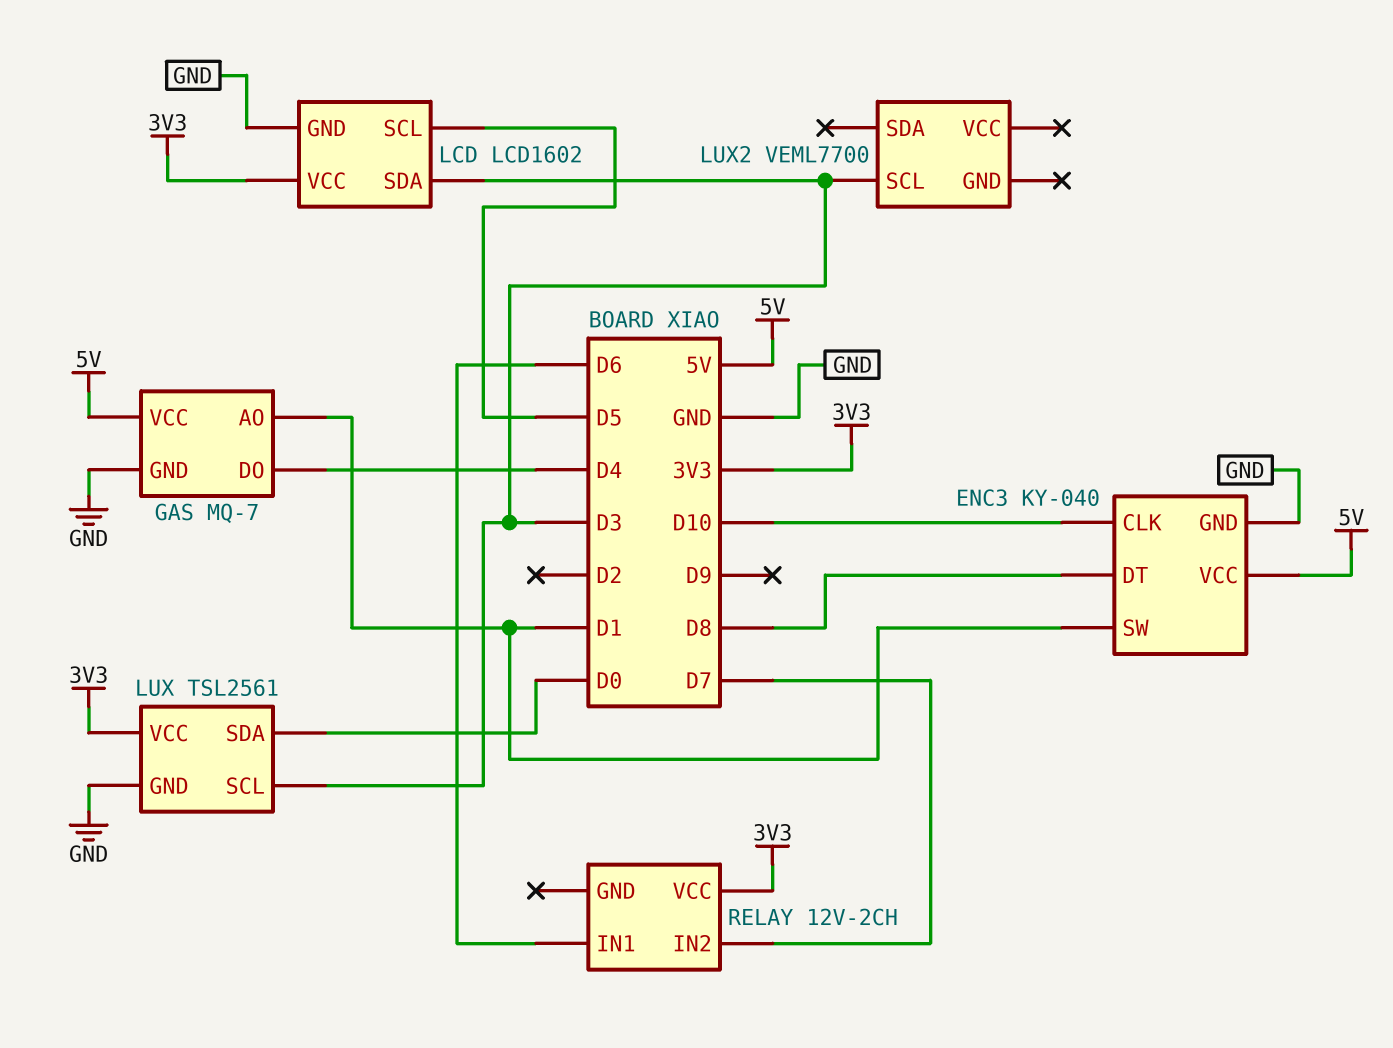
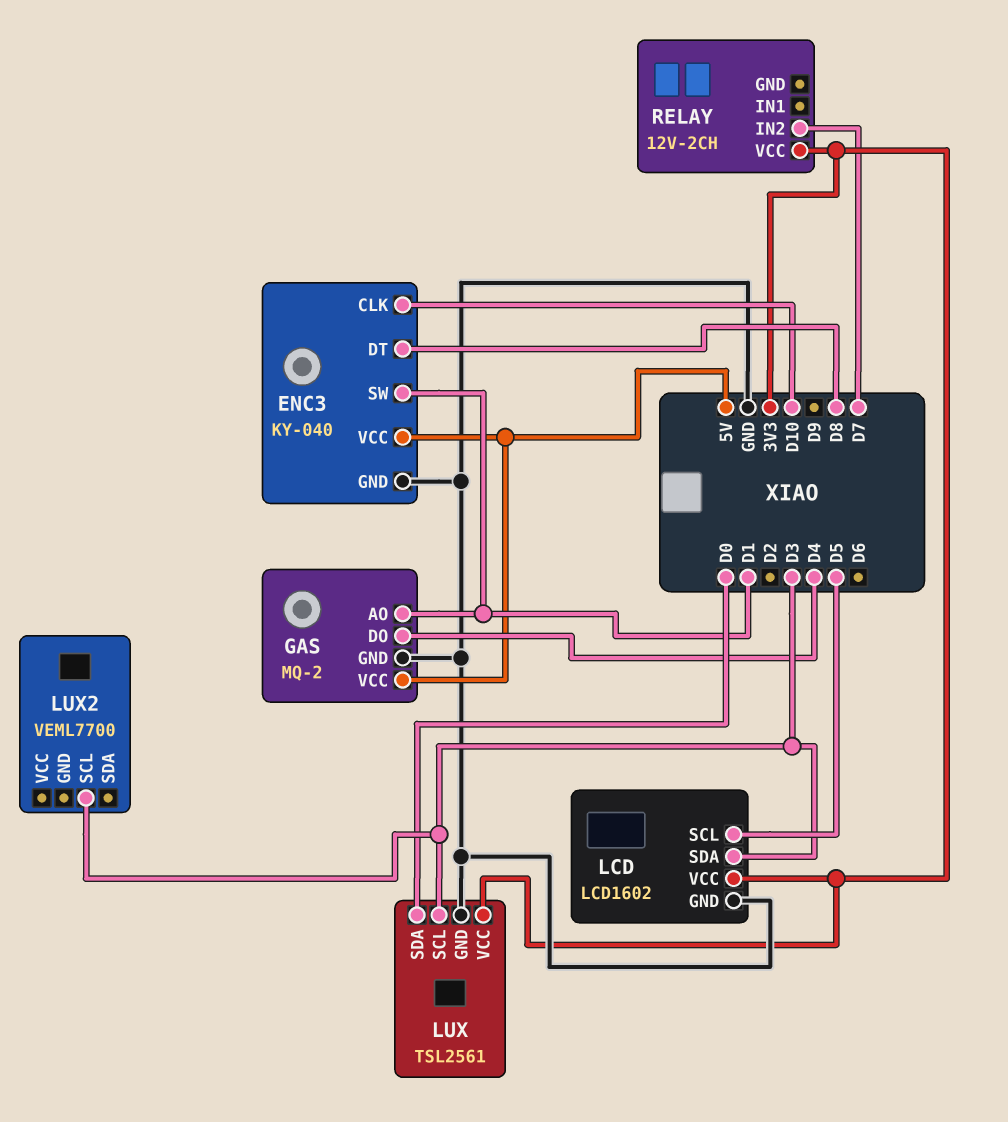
GAS: MQ-7 -> MQ-2
RELAY pin IN1: D6 -> none

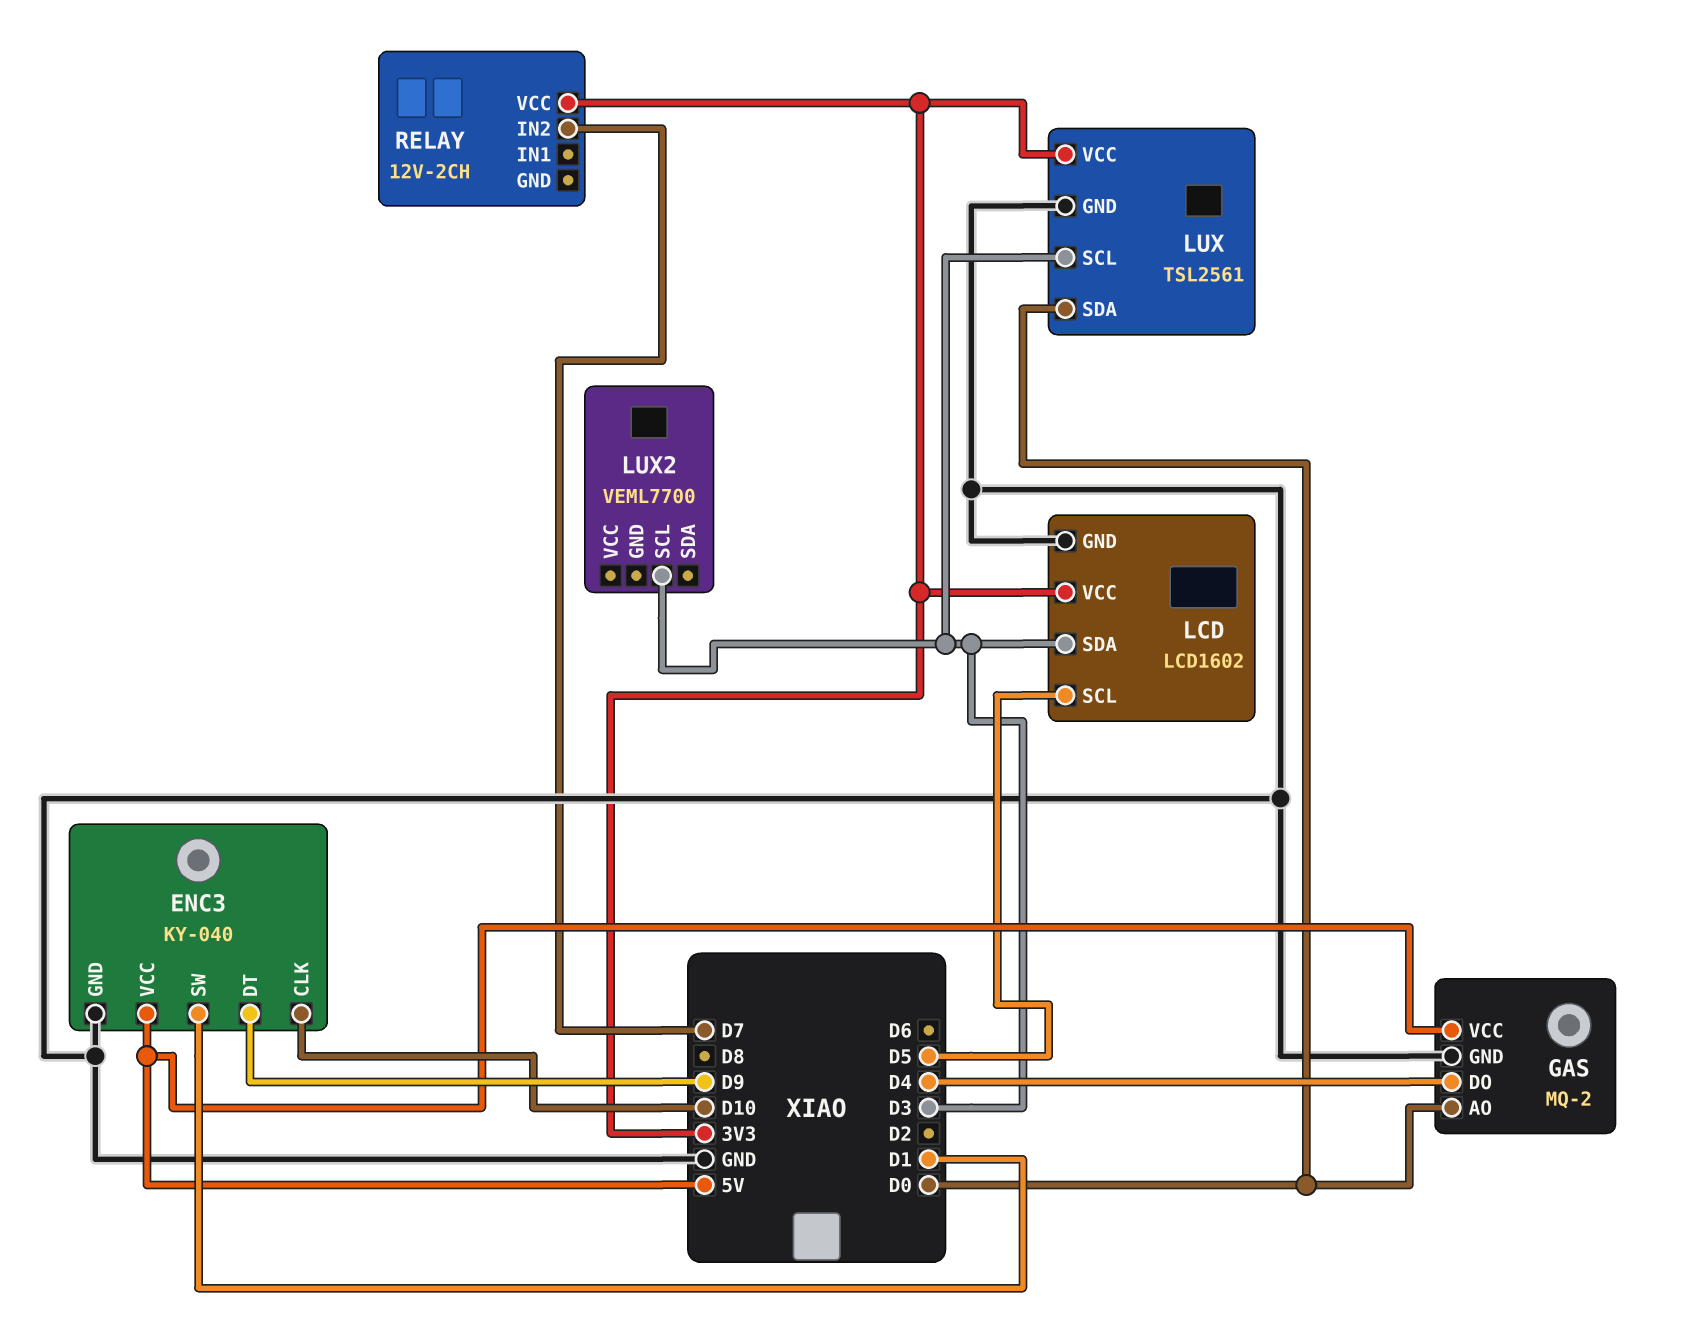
ENC3 pin DT: D8 -> D9
GAS pin AO: D1 -> D0

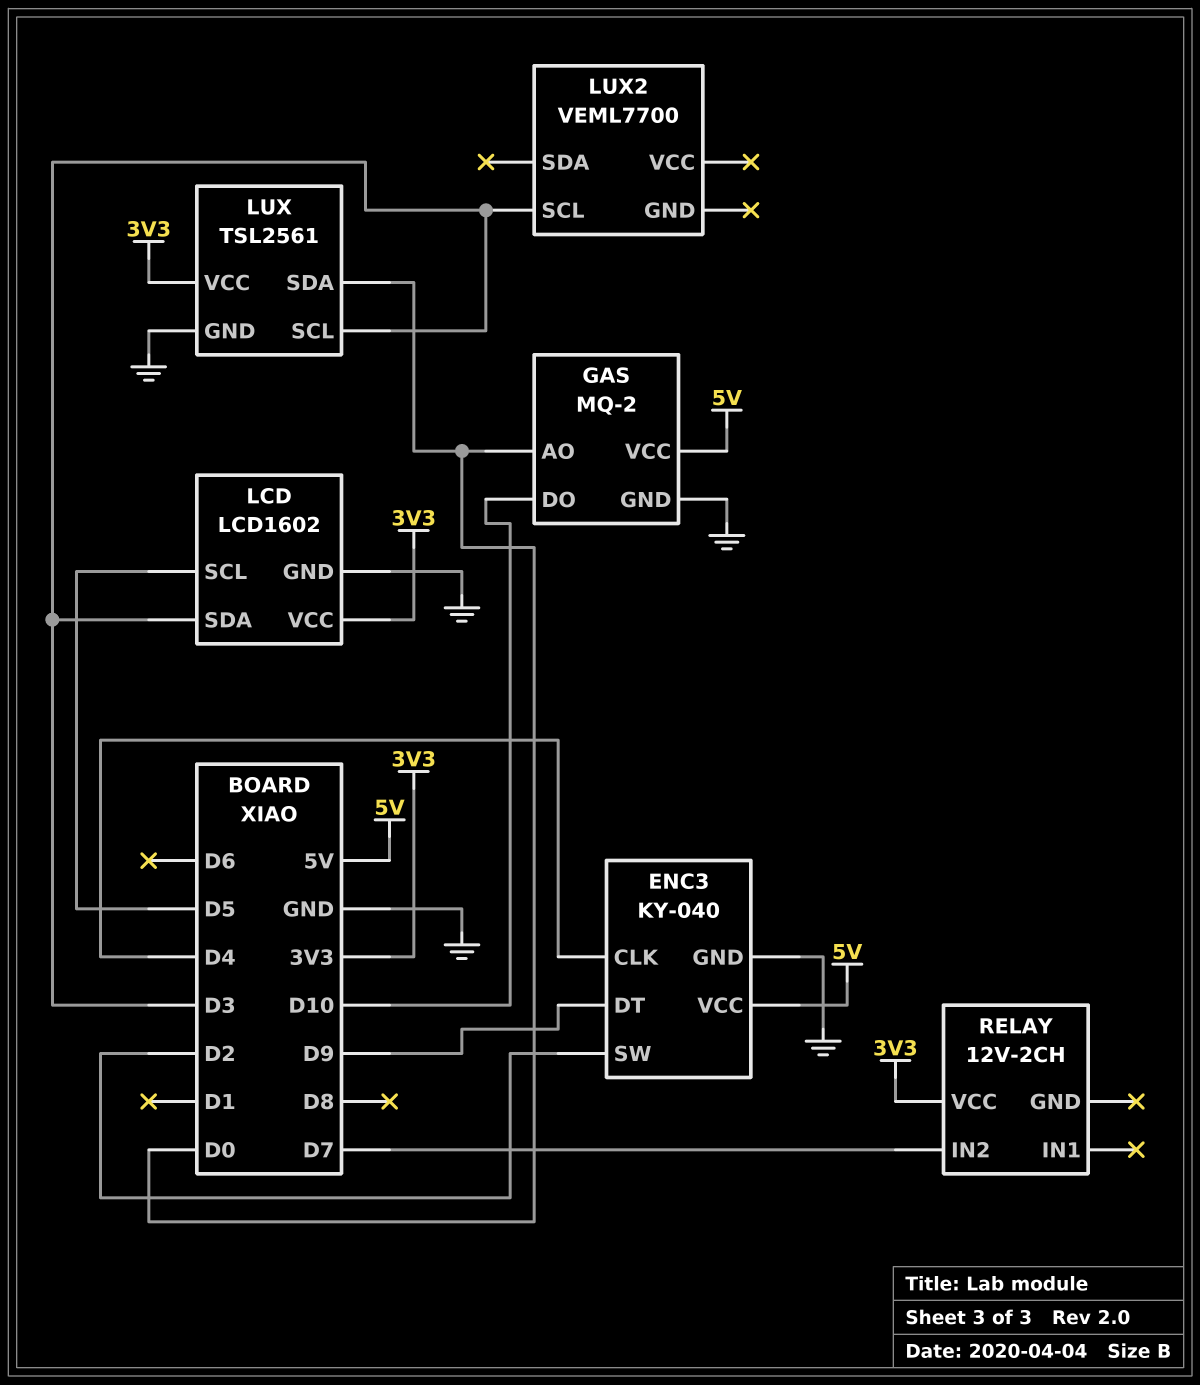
ENC3 pin CLK: D10 -> D4
ENC3 pin SW: D1 -> D2
GAS pin DO: D4 -> D10

